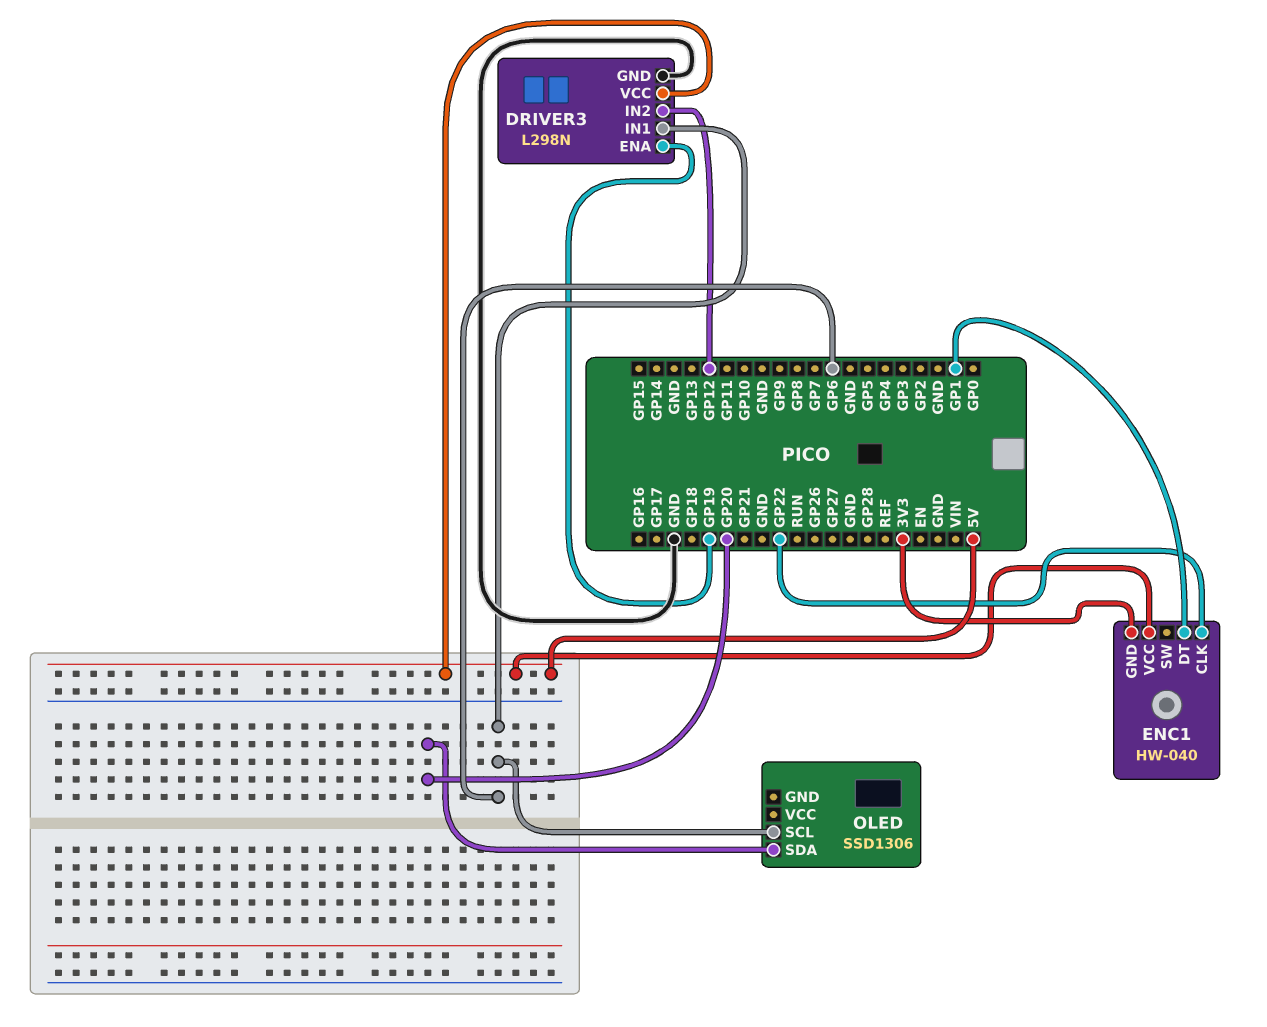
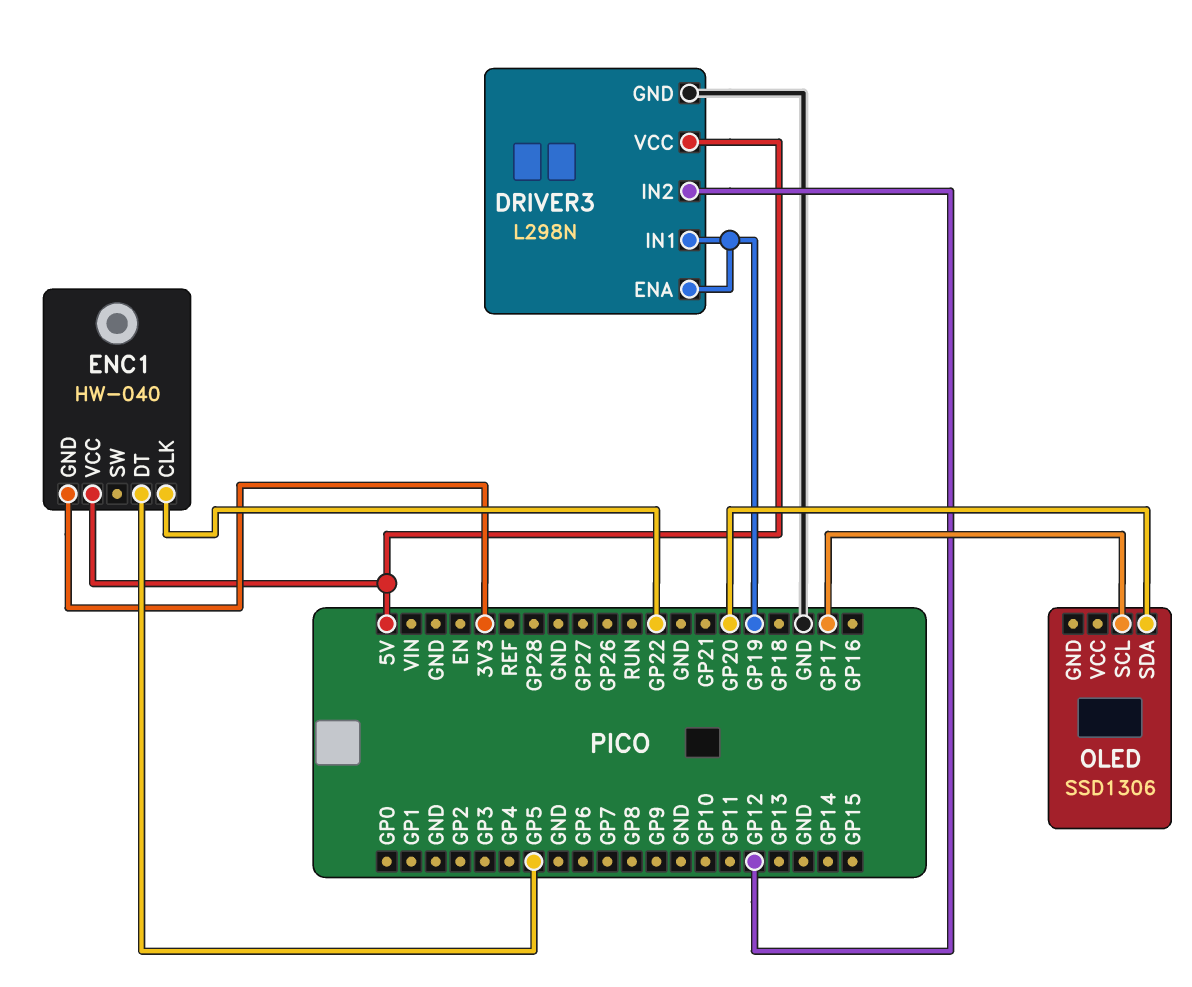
DRIVER3 pin IN1: GP6 -> GP19
ENC1 pin DT: GP1 -> GP5
OLED pin SCL: GP6 -> GP17

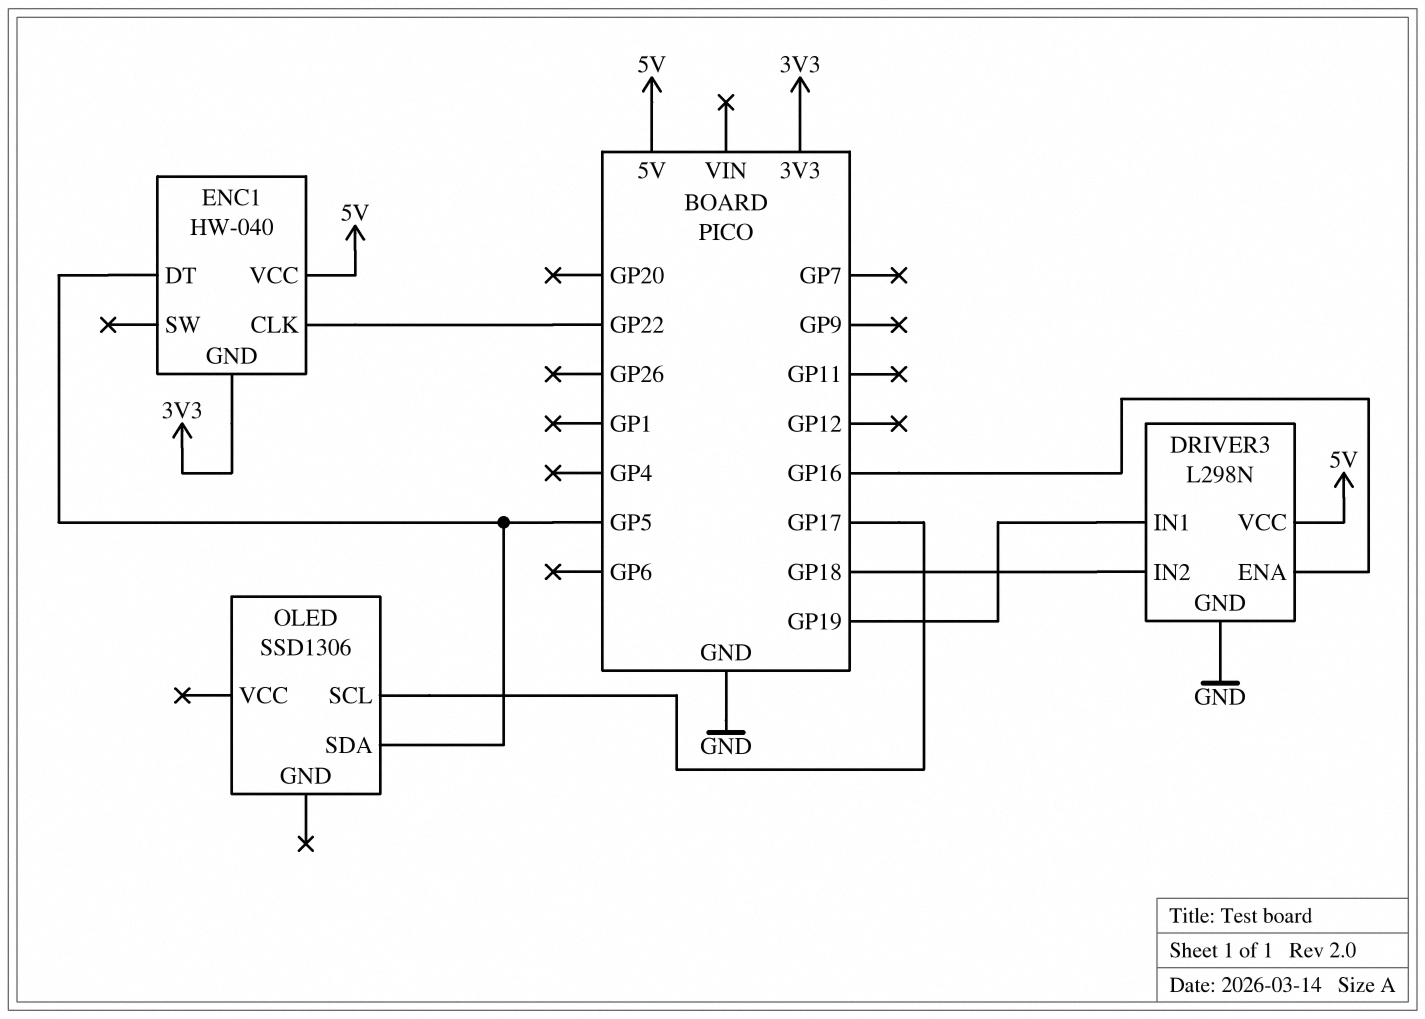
DRIVER3 pin ENA: GP19 -> GP16
DRIVER3 pin IN2: GP12 -> GP18
OLED pin SDA: GP20 -> GP5

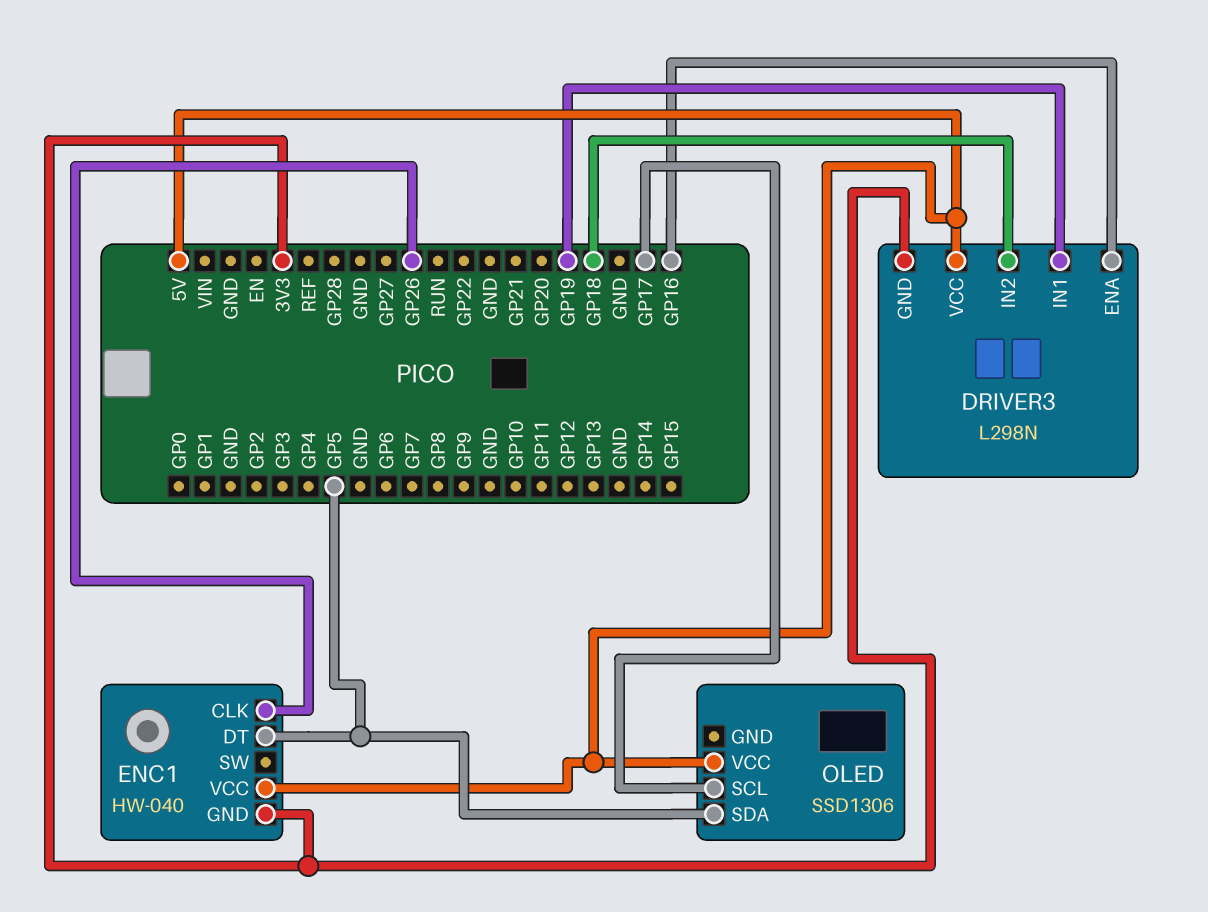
DRIVER3 pin GND: GND -> 3V3
ENC1 pin CLK: GP22 -> GP26
OLED pin VCC: none -> 5V

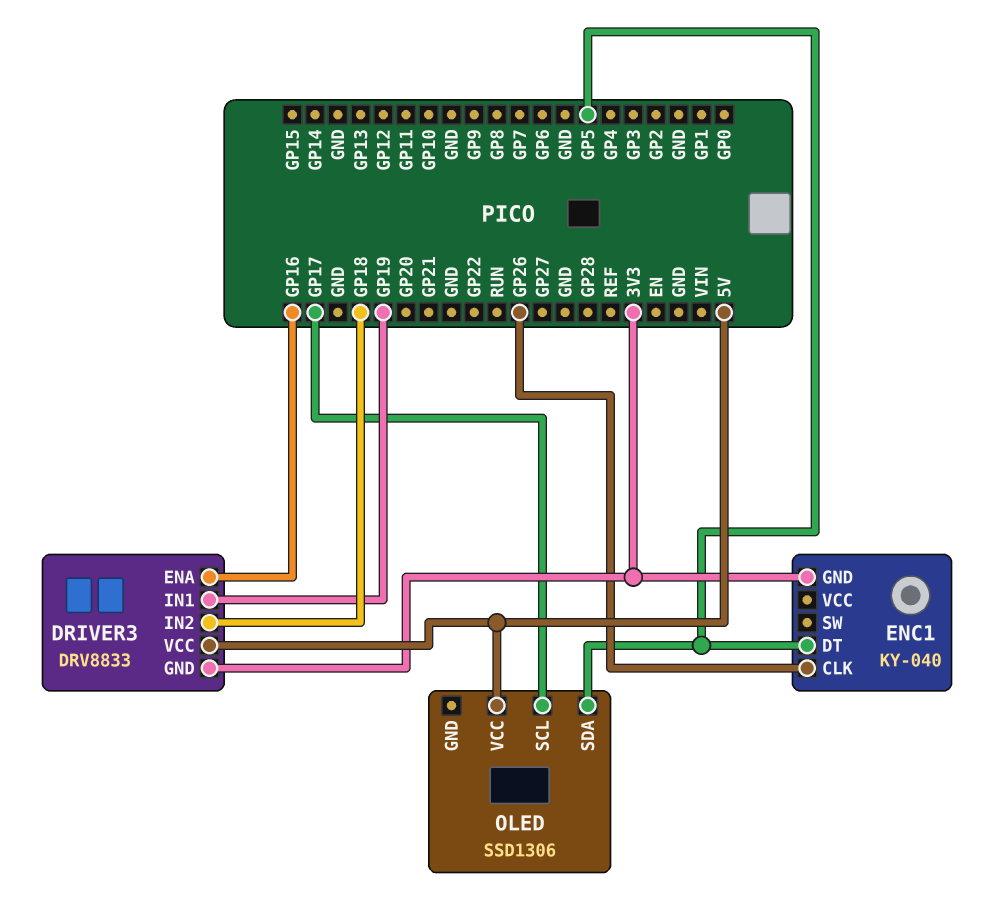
DRIVER3: L298N -> DRV8833
ENC1: HW-040 -> KY-040
ENC1 pin VCC: 5V -> none

